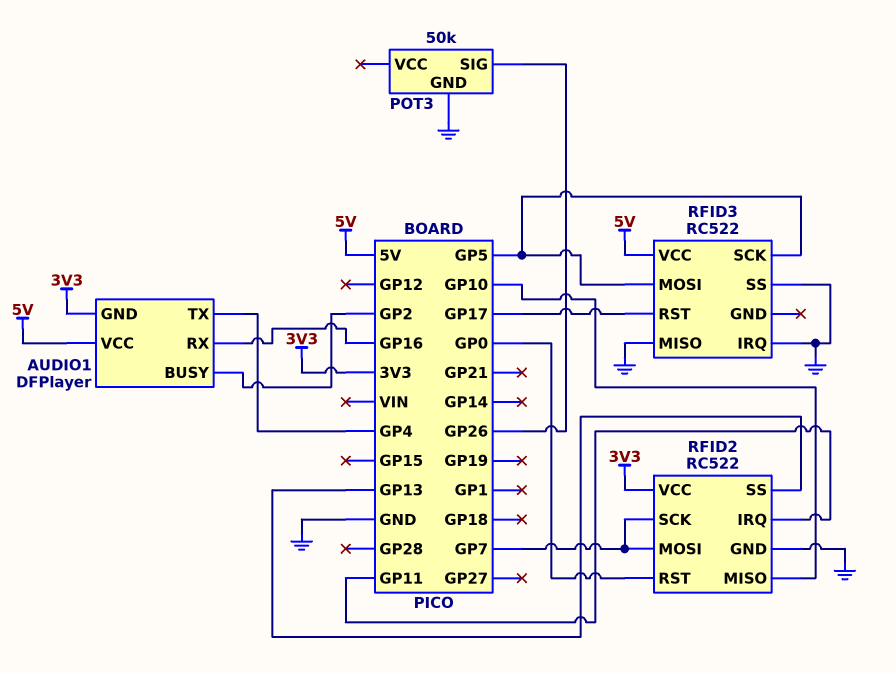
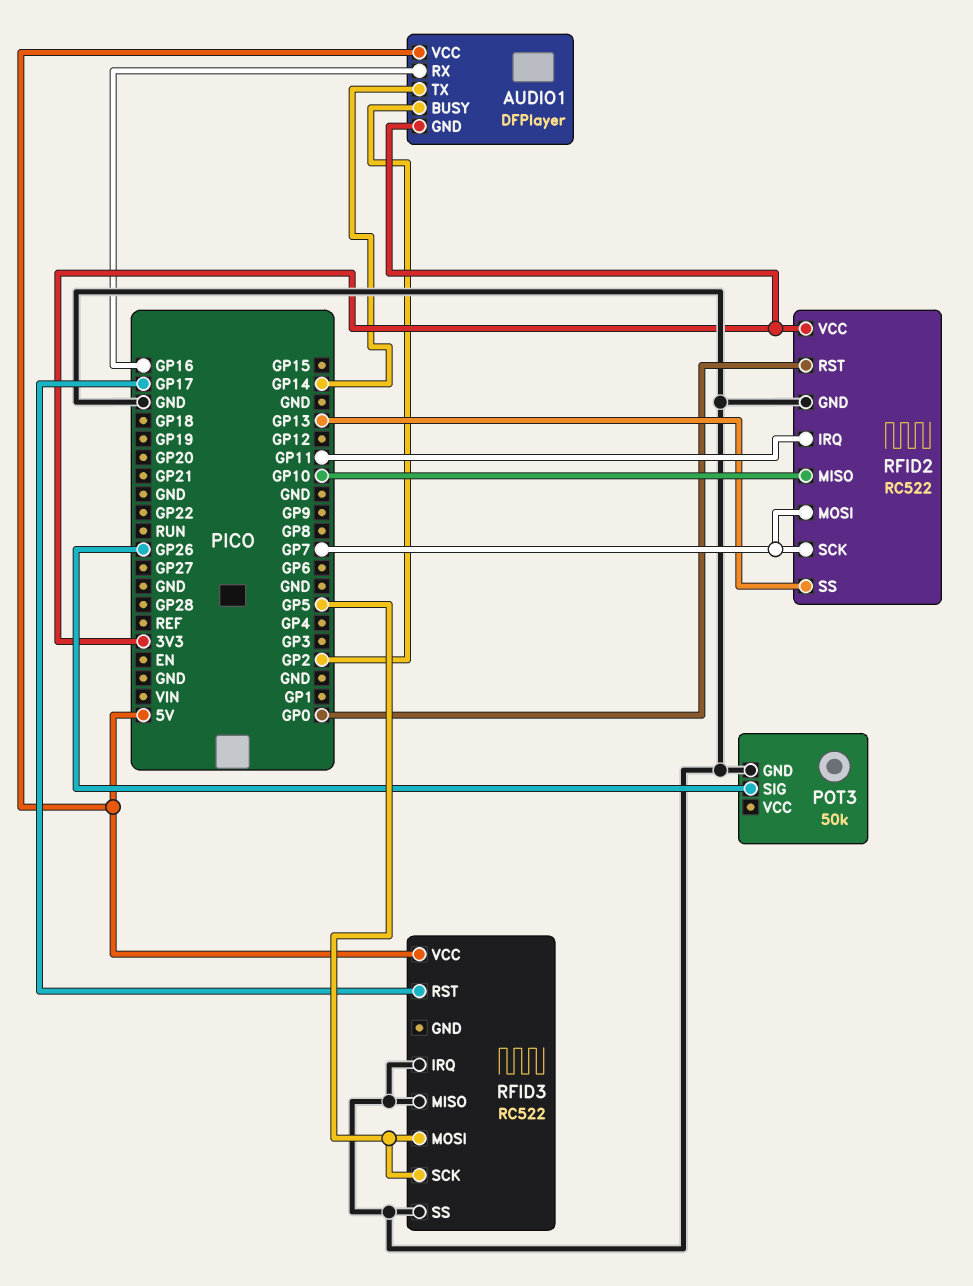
AUDIO1 pin TX: GP4 -> GP14

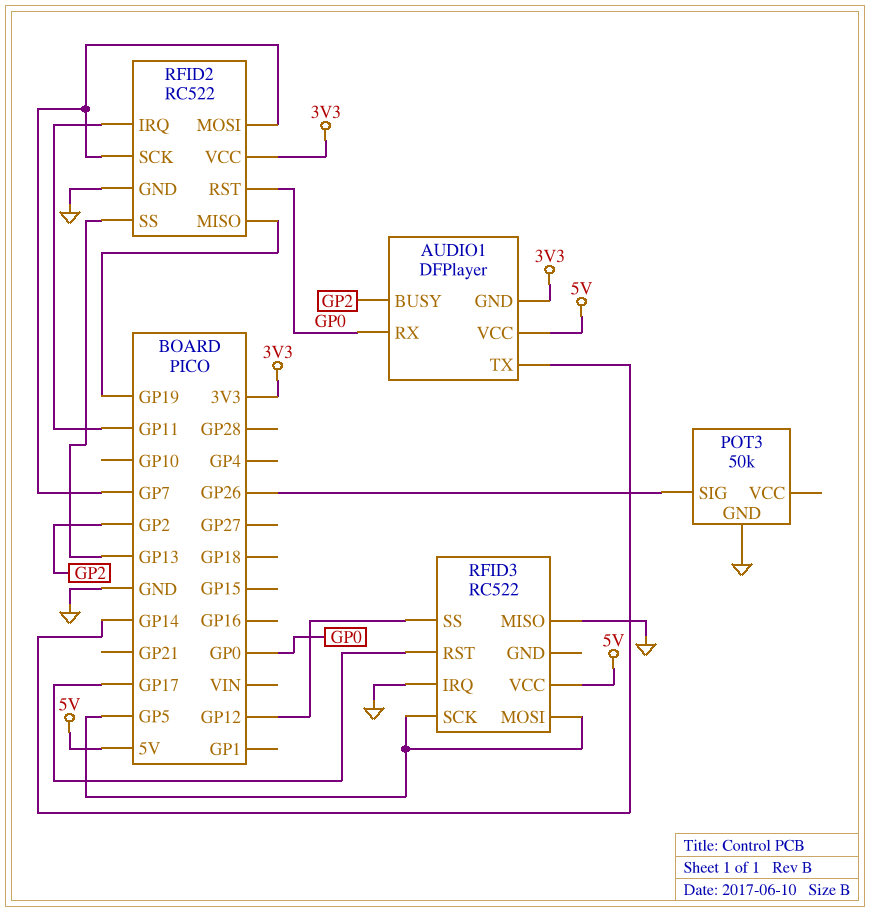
AUDIO1 pin RX: GP16 -> GP0
RFID2 pin MISO: GP10 -> GP19
RFID3 pin SS: GND -> GP12

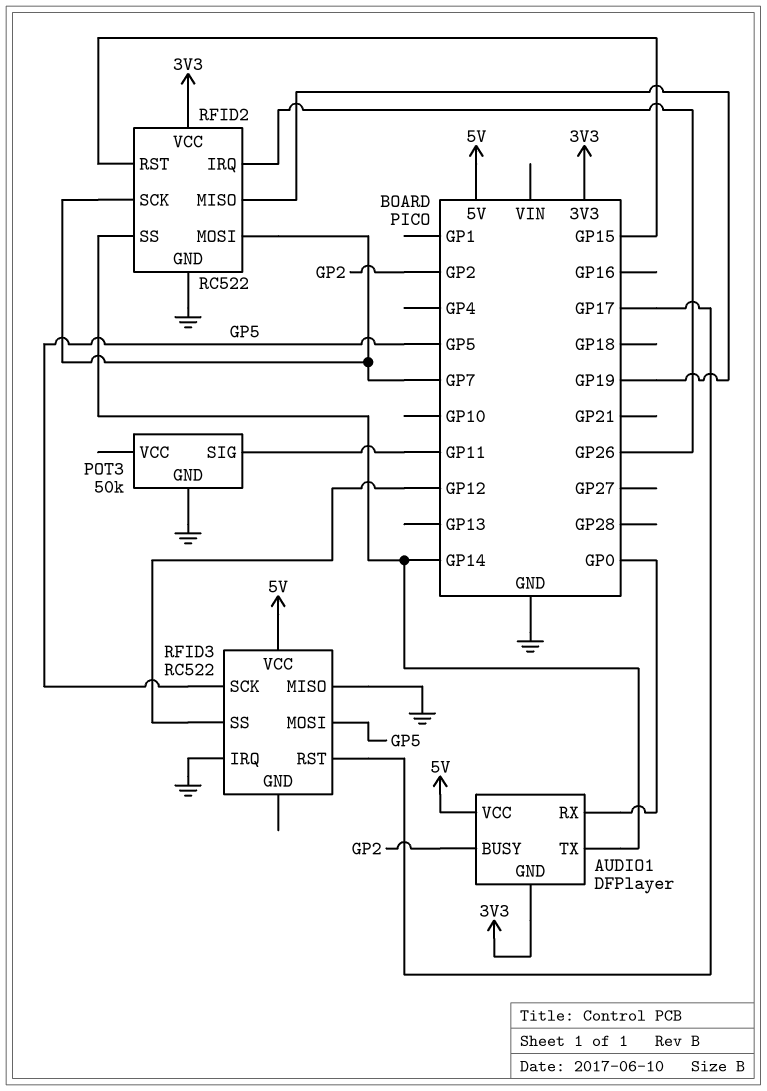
POT3 pin SIG: GP26 -> GP11
RFID2 pin IRQ: GP11 -> GP26
RFID2 pin RST: GP0 -> GP15
RFID2 pin SS: GP13 -> GP14

